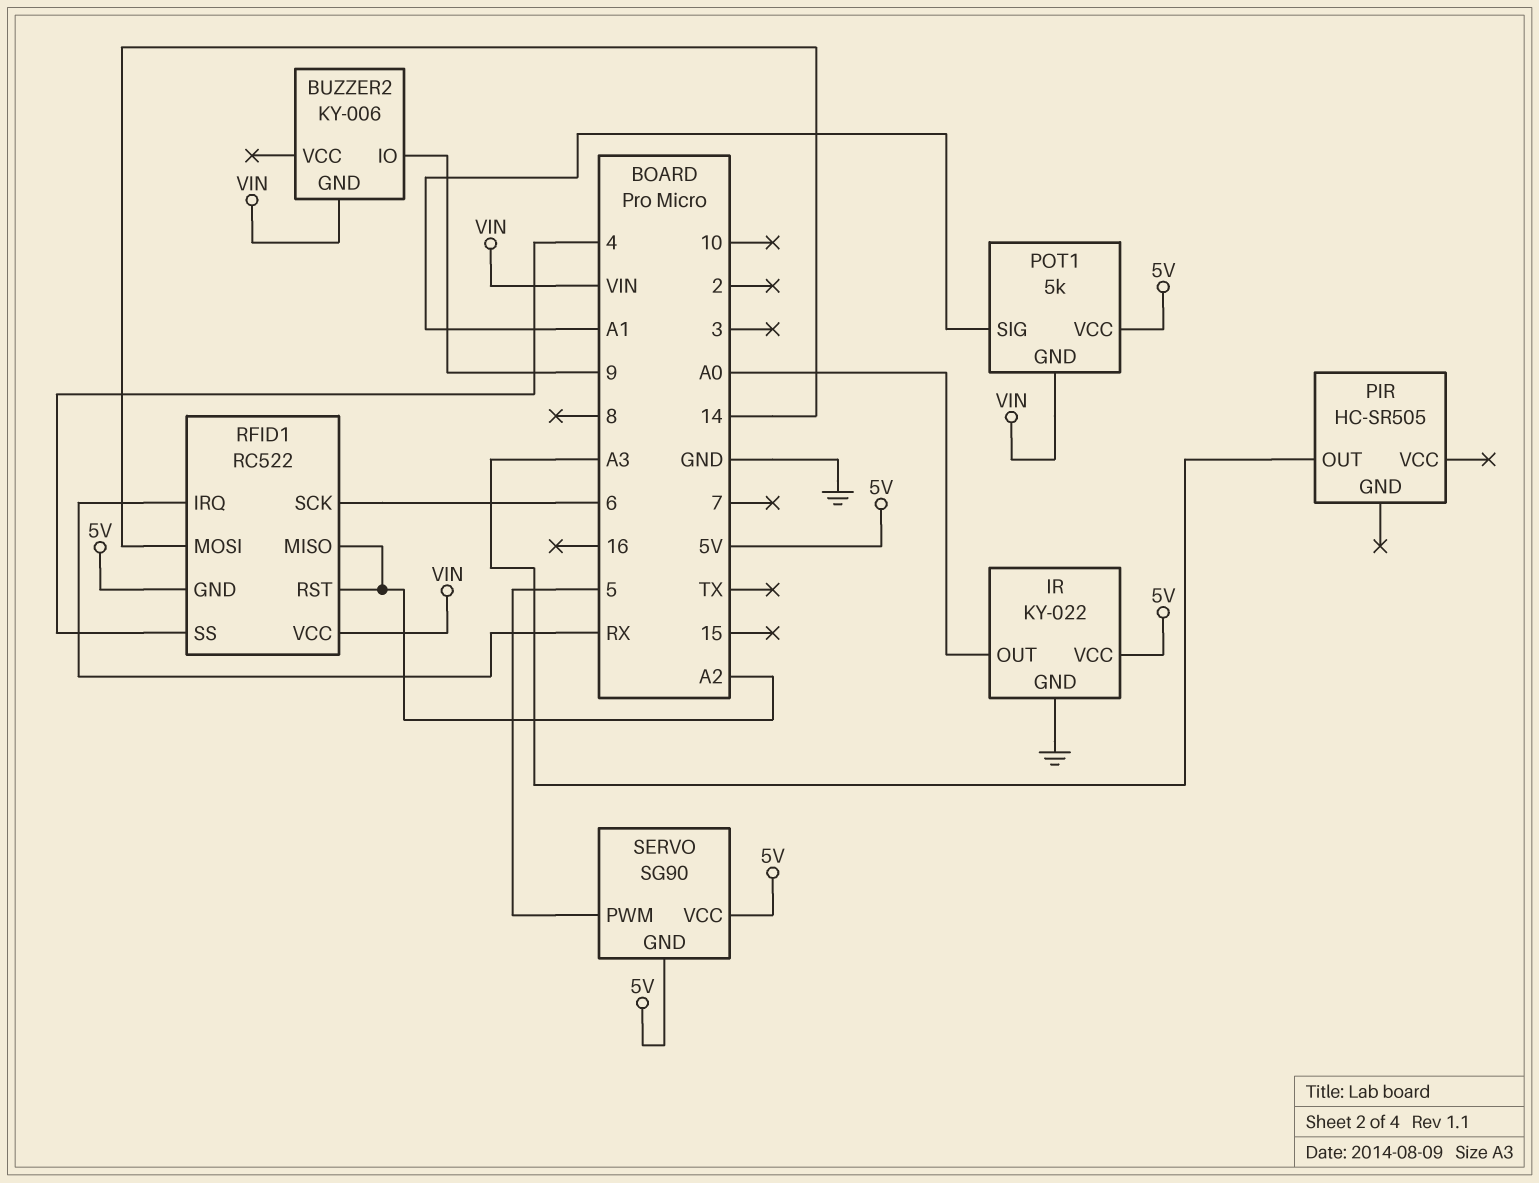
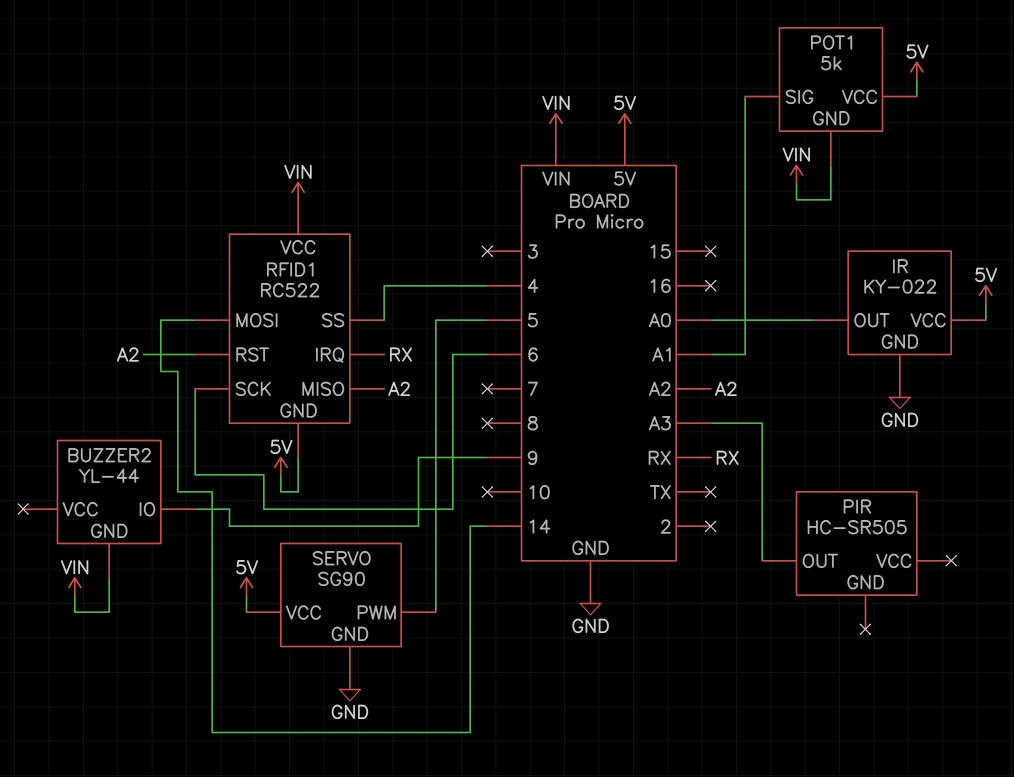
BUZZER2: KY-006 -> YL-44
SERVO pin GND: 5V -> GND

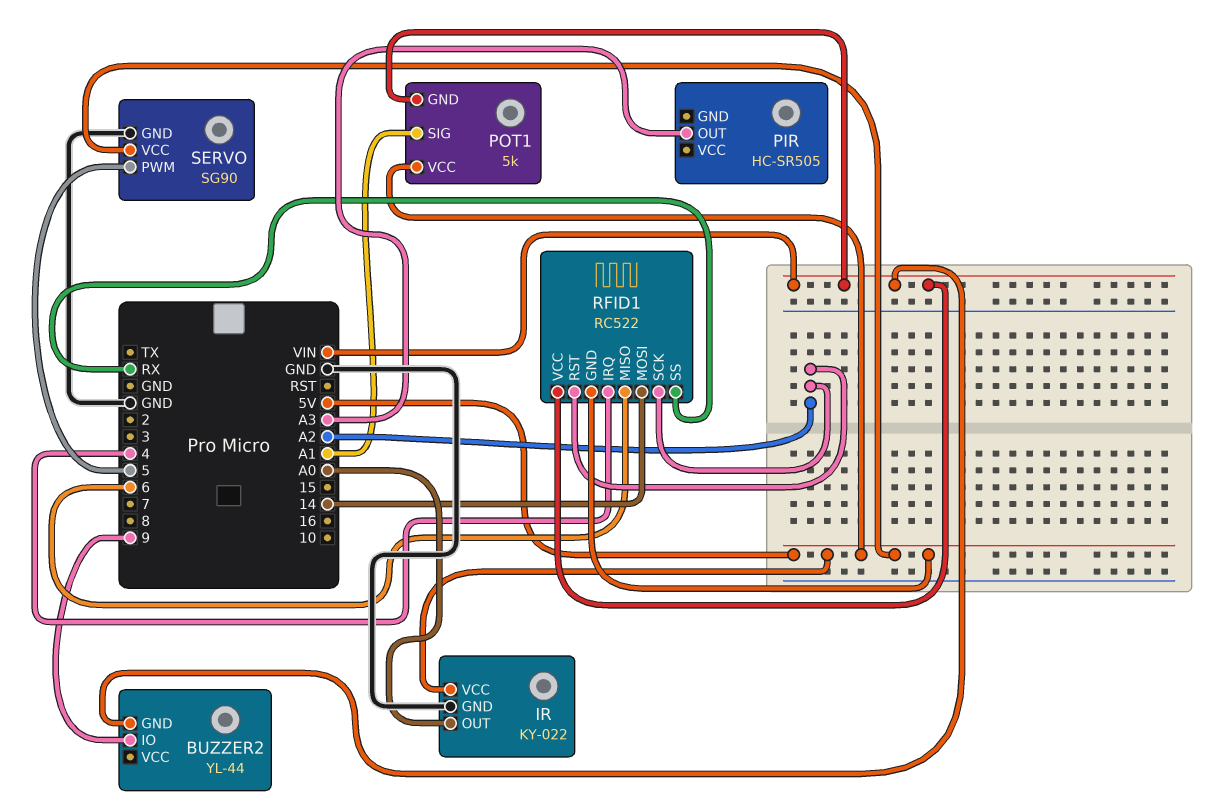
RFID1 pin IRQ: RX -> 4
RFID1 pin MISO: A2 -> 6
RFID1 pin SCK: 6 -> A2
RFID1 pin SS: 4 -> RX

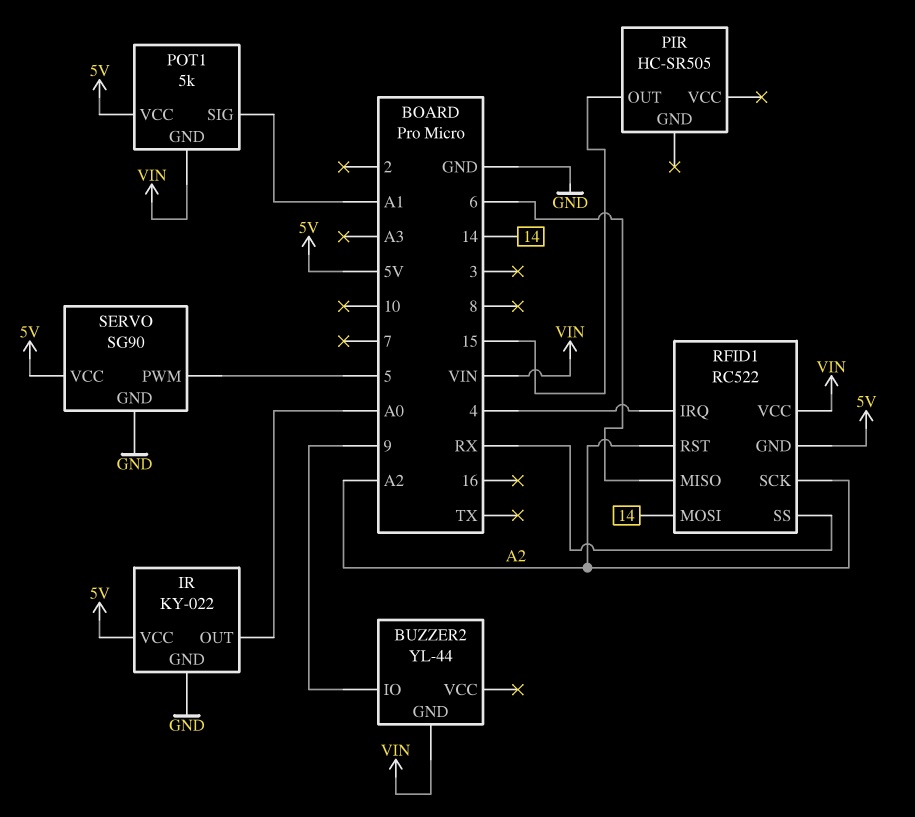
PIR pin OUT: A3 -> 15

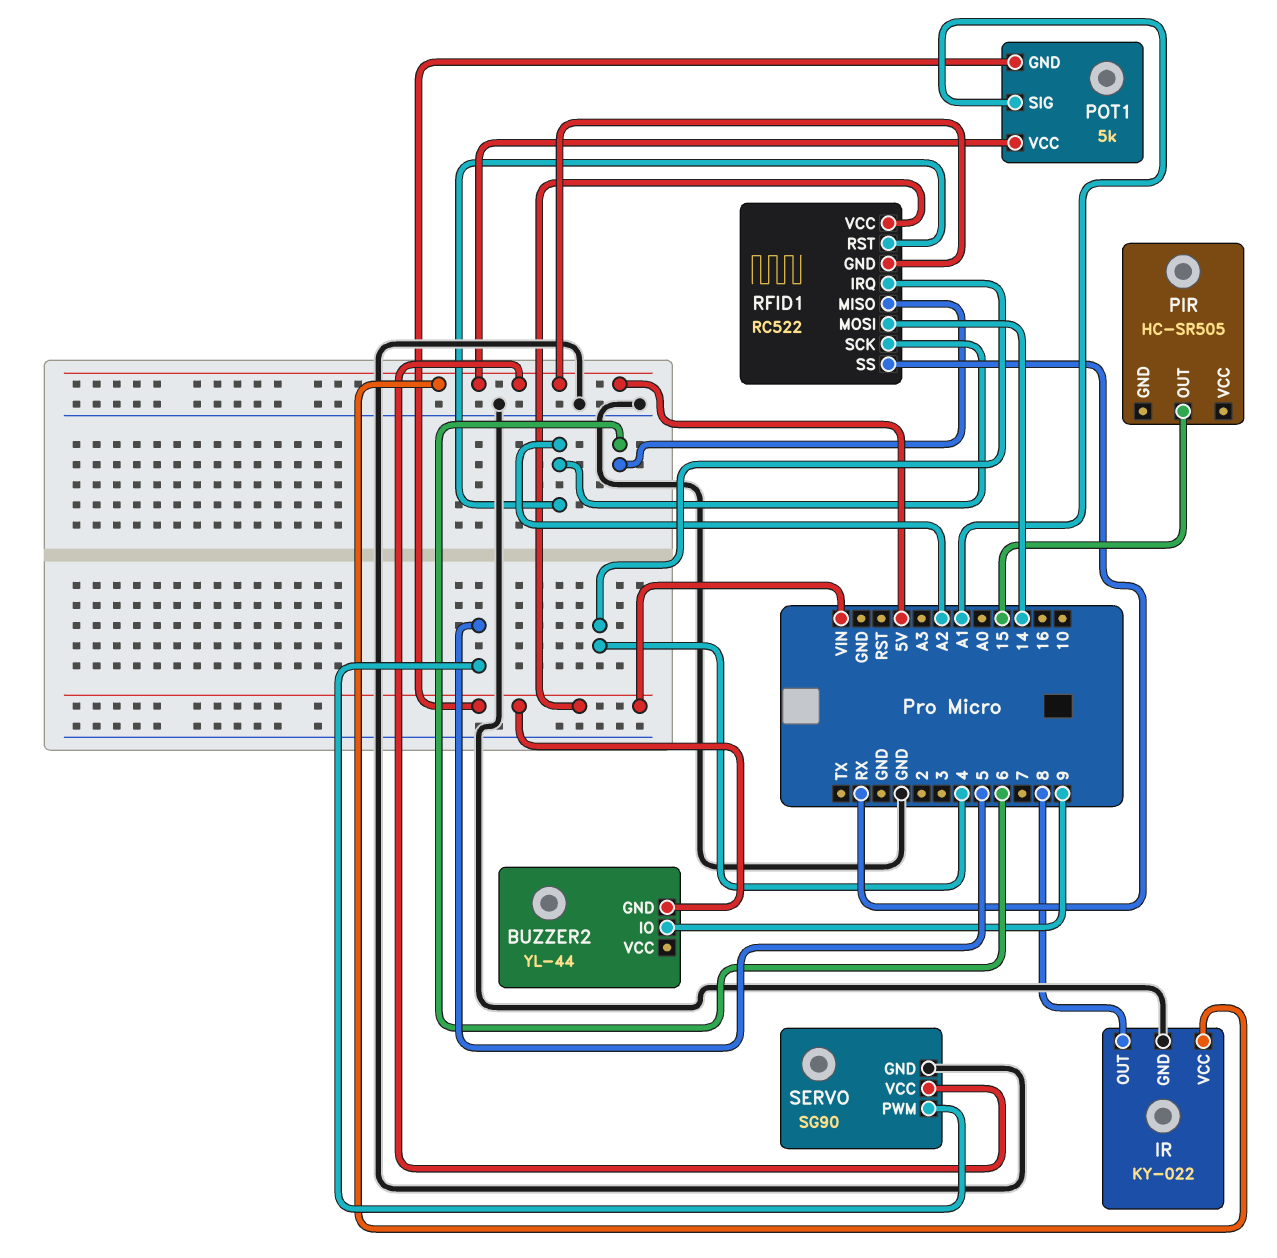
IR pin OUT: A0 -> 8

